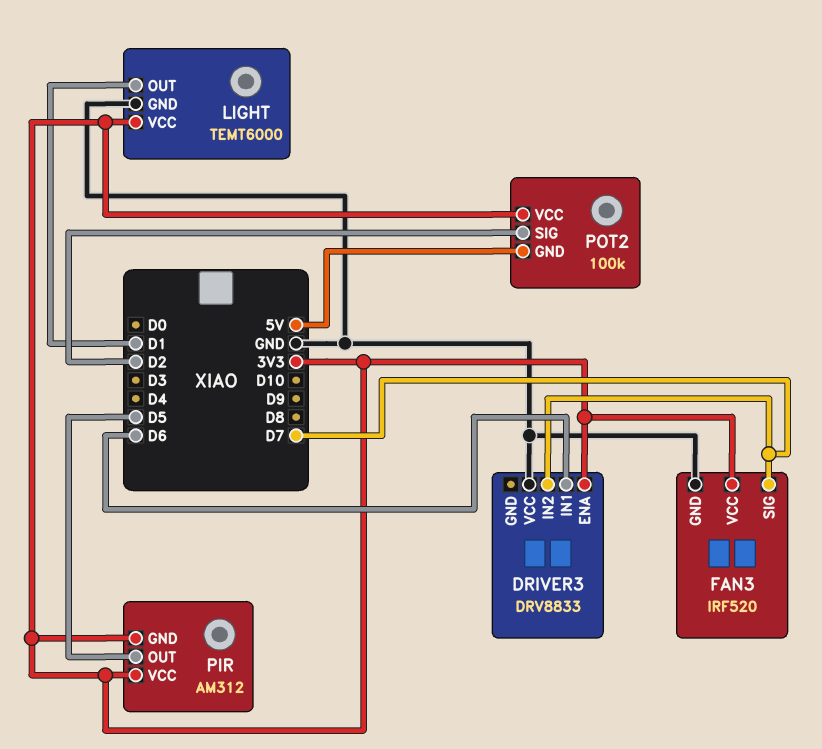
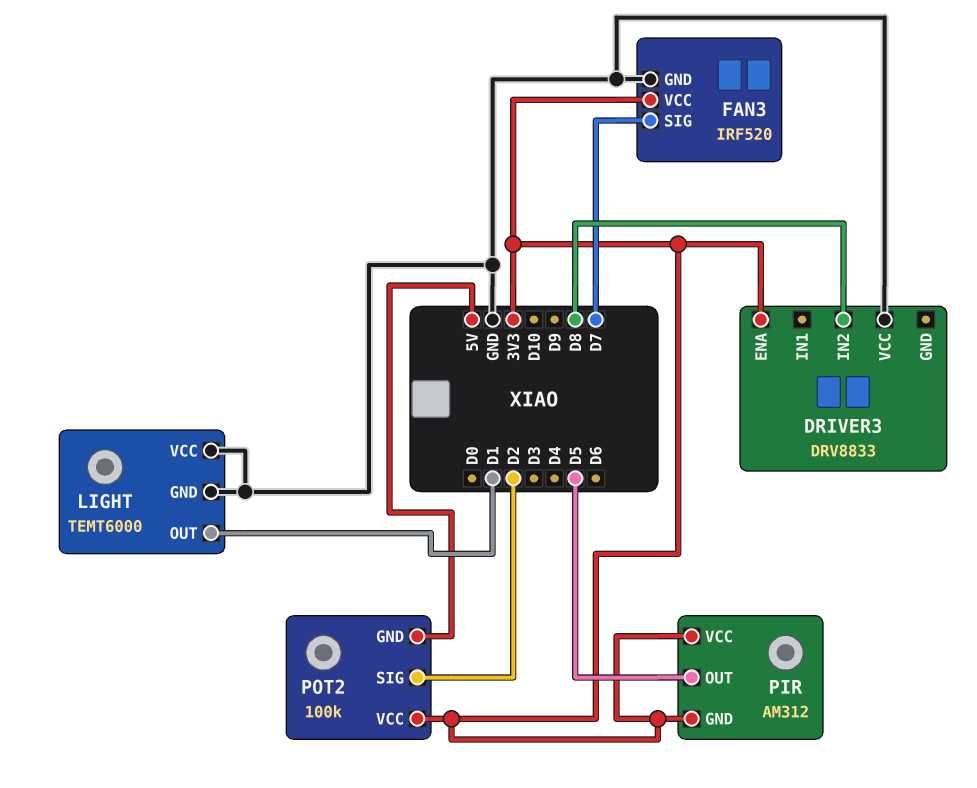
DRIVER3 pin IN1: D6 -> none
DRIVER3 pin IN2: D7 -> D8
LIGHT pin VCC: 3V3 -> GND

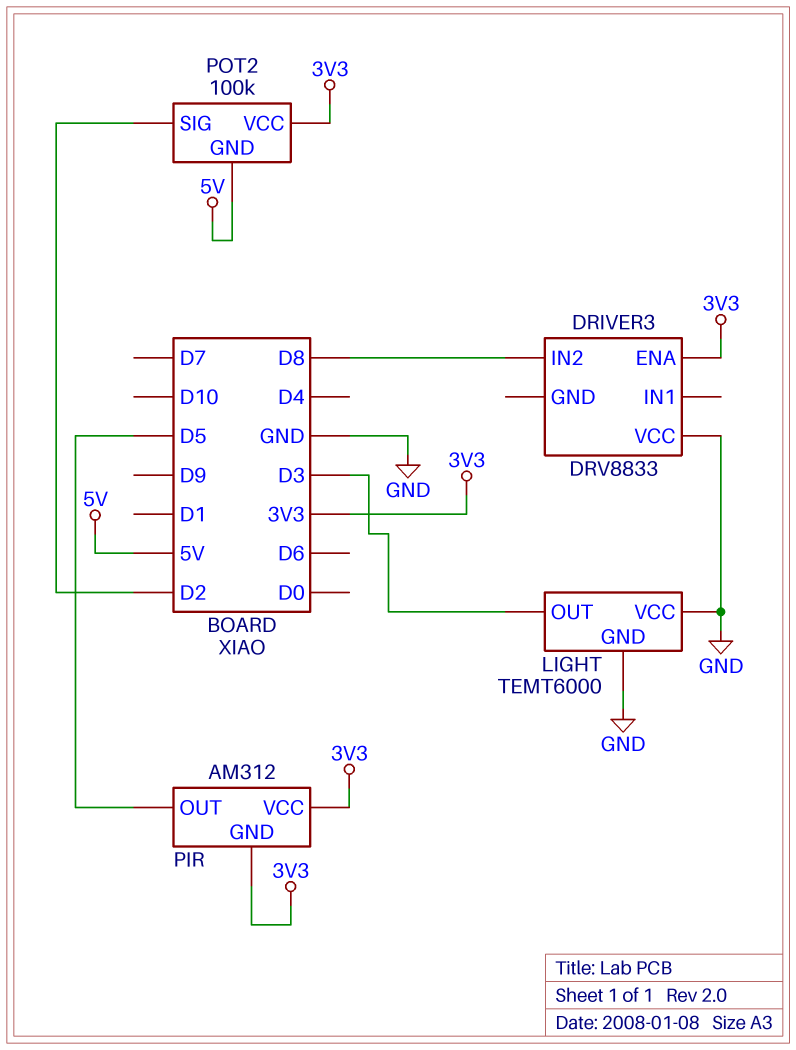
FAN3: IRF520 -> none
FAN3 pin GND: GND -> none
FAN3 pin SIG: D7 -> none
FAN3 pin VCC: 3V3 -> none
LIGHT pin OUT: D1 -> D3

